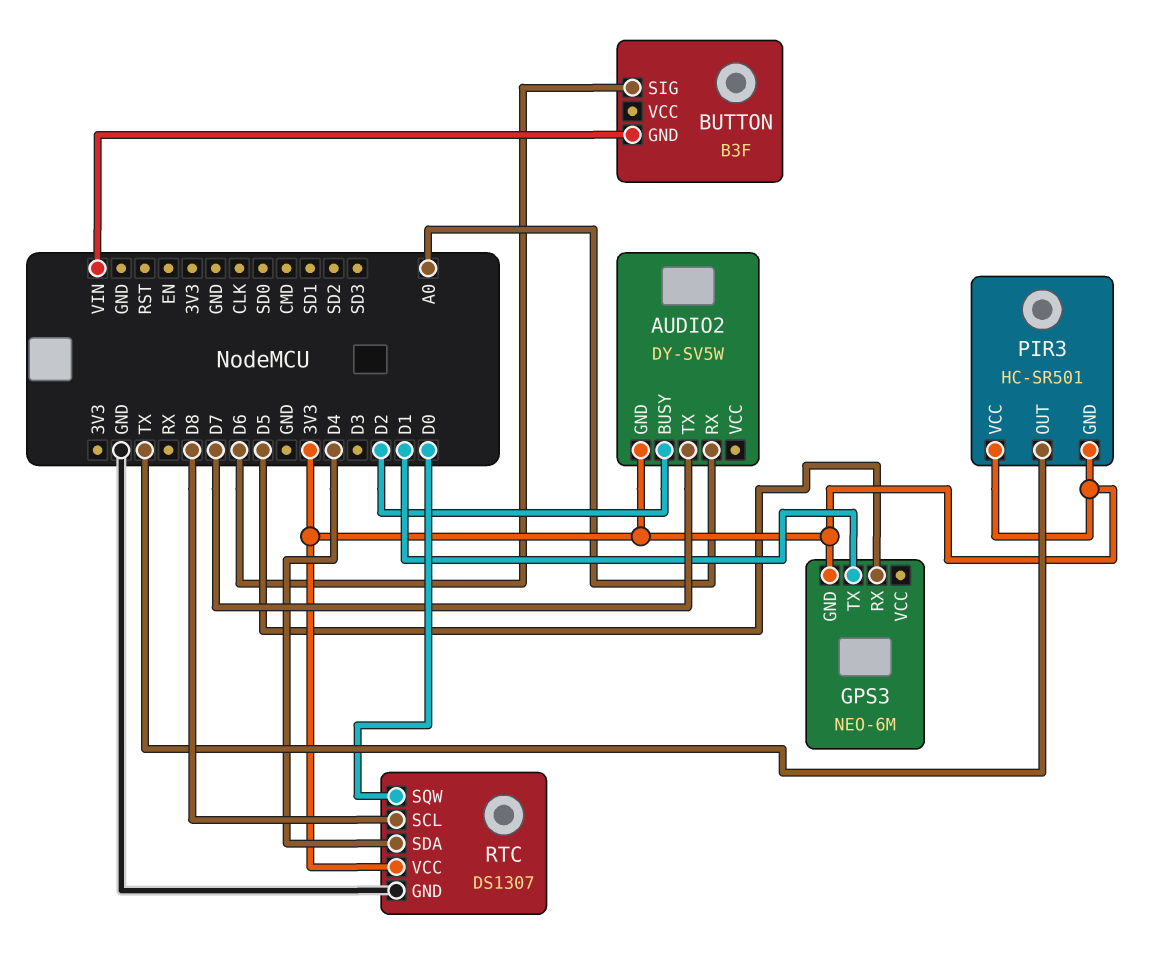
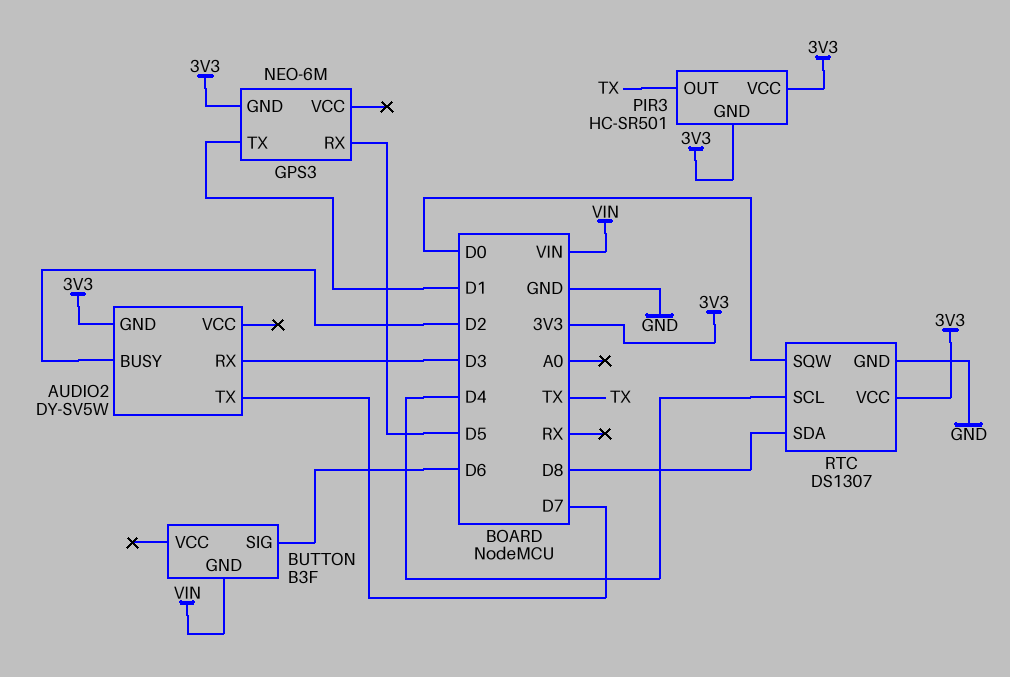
AUDIO2 pin RX: A0 -> D3
RTC pin SCL: D8 -> D4
RTC pin SDA: D4 -> D8

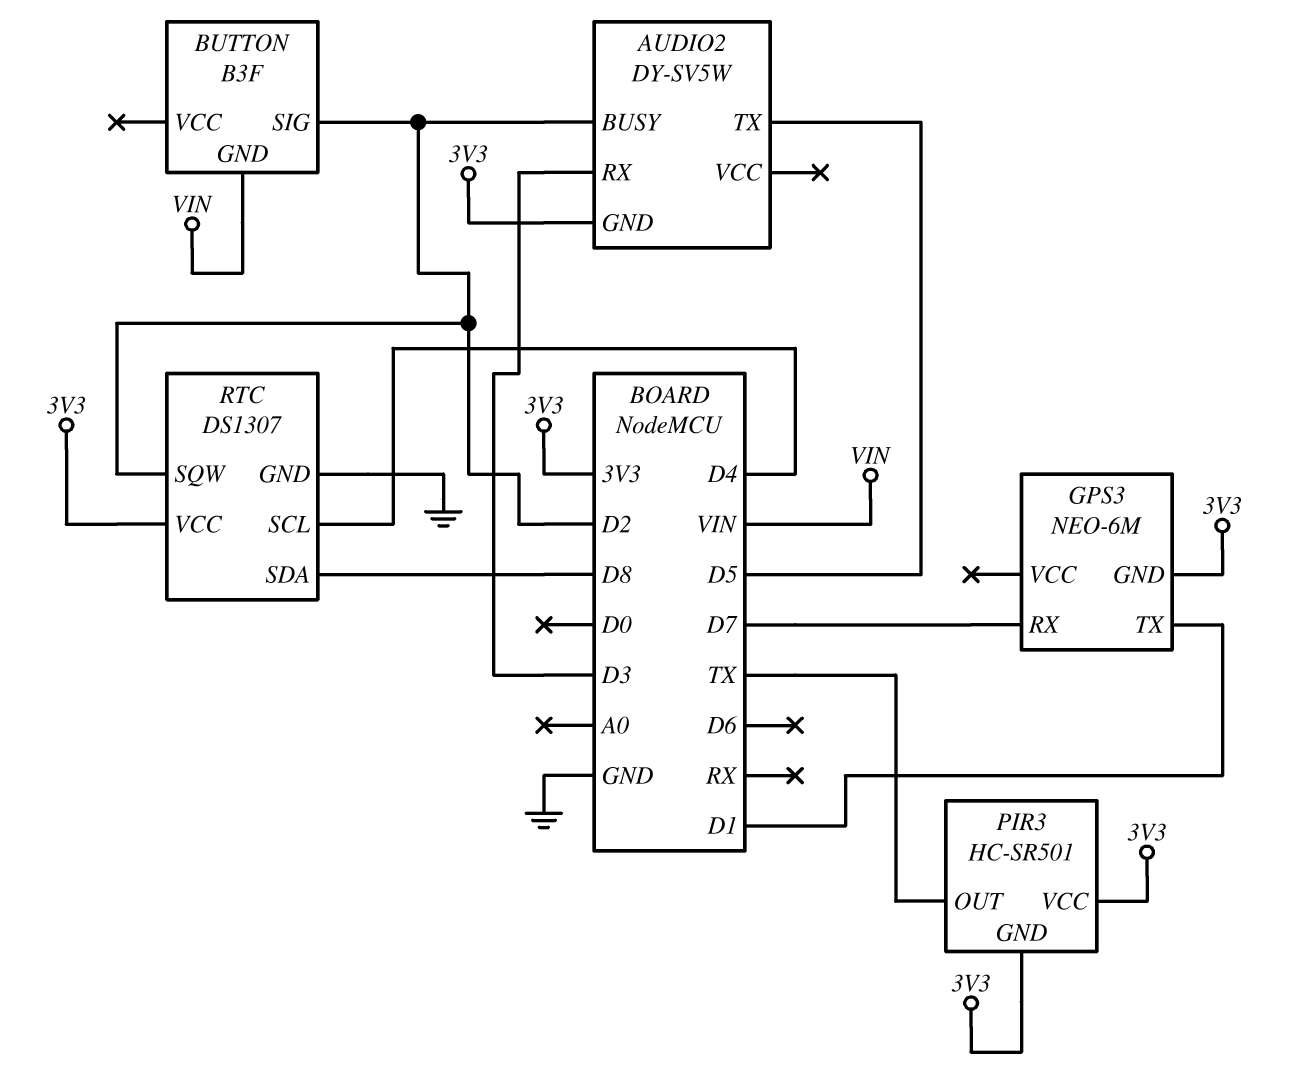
AUDIO2 pin TX: D7 -> D5
BUTTON pin SIG: D6 -> D2
GPS3 pin RX: D5 -> D7
RTC pin SQW: D0 -> D2

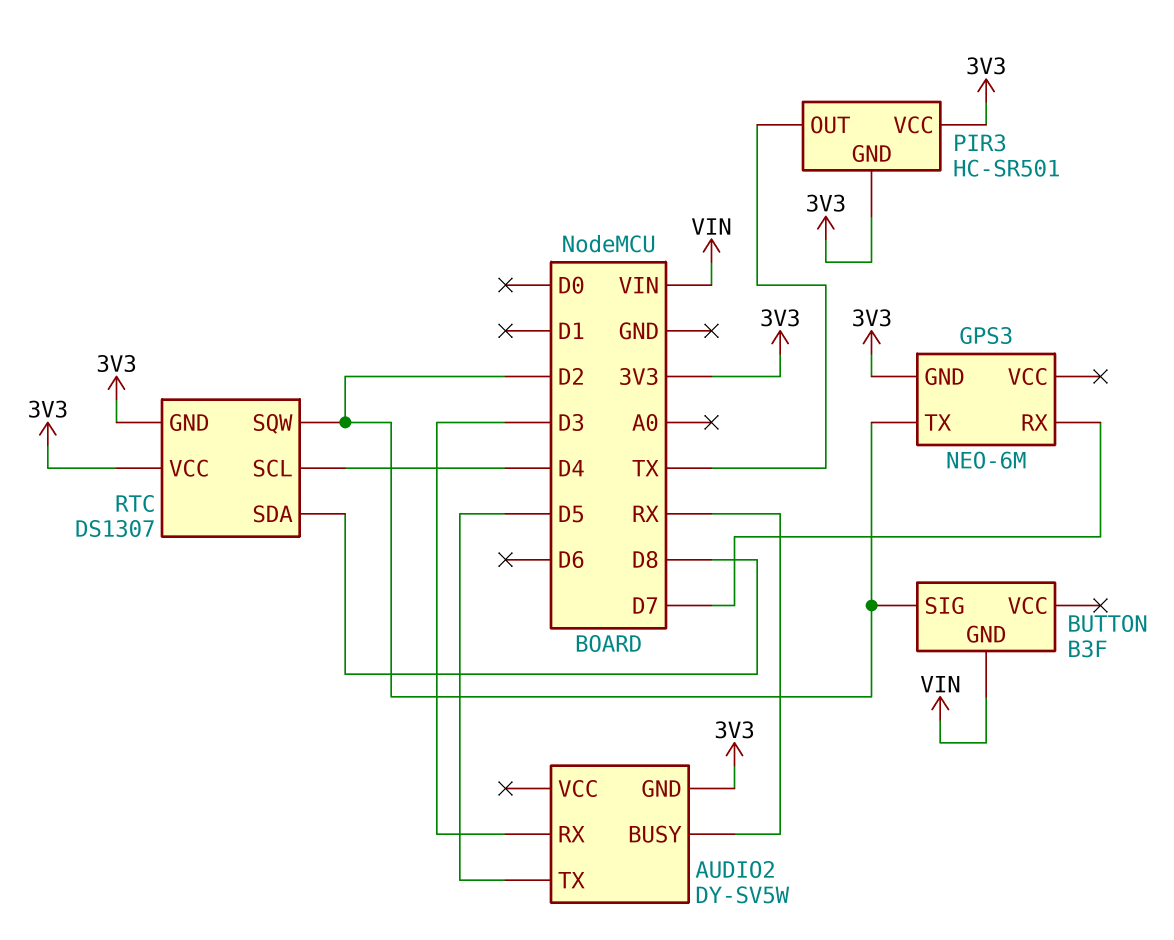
AUDIO2 pin BUSY: D2 -> RX
GPS3 pin TX: D1 -> D2
RTC pin GND: GND -> 3V3

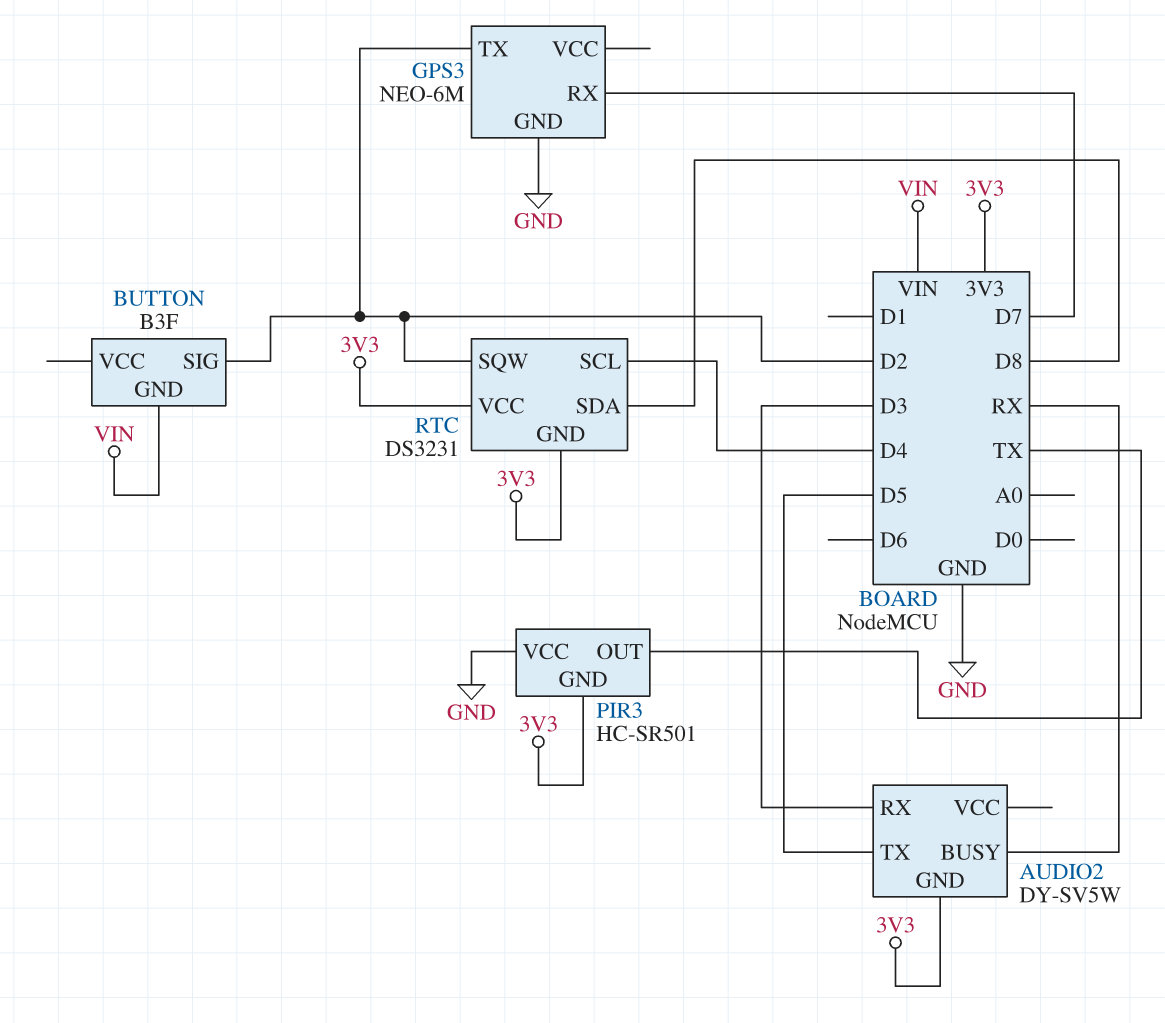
GPS3 pin GND: 3V3 -> GND
PIR3 pin VCC: 3V3 -> GND
RTC: DS1307 -> DS3231

